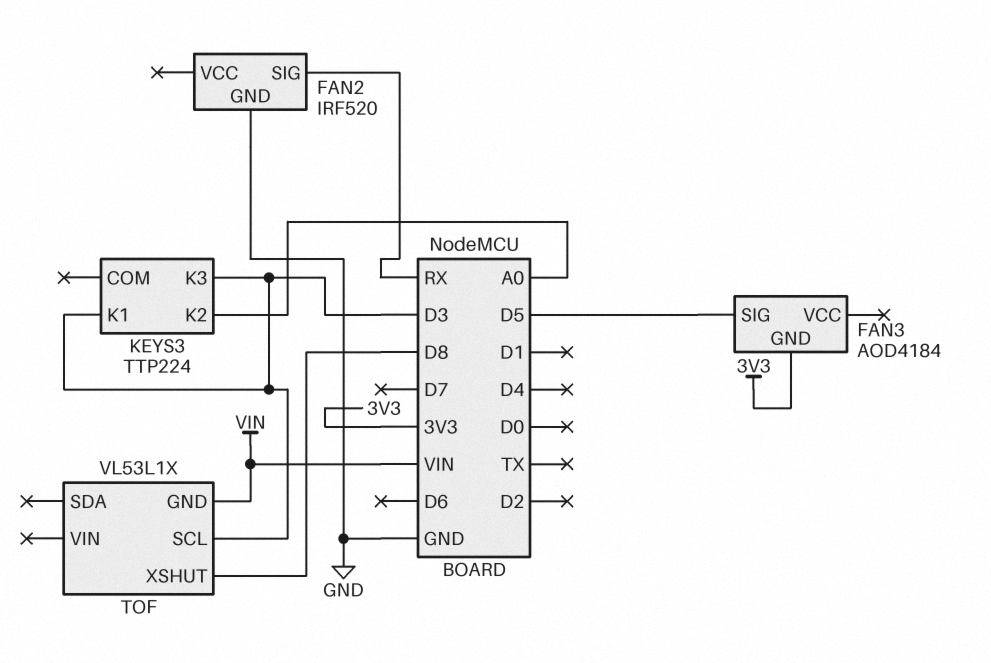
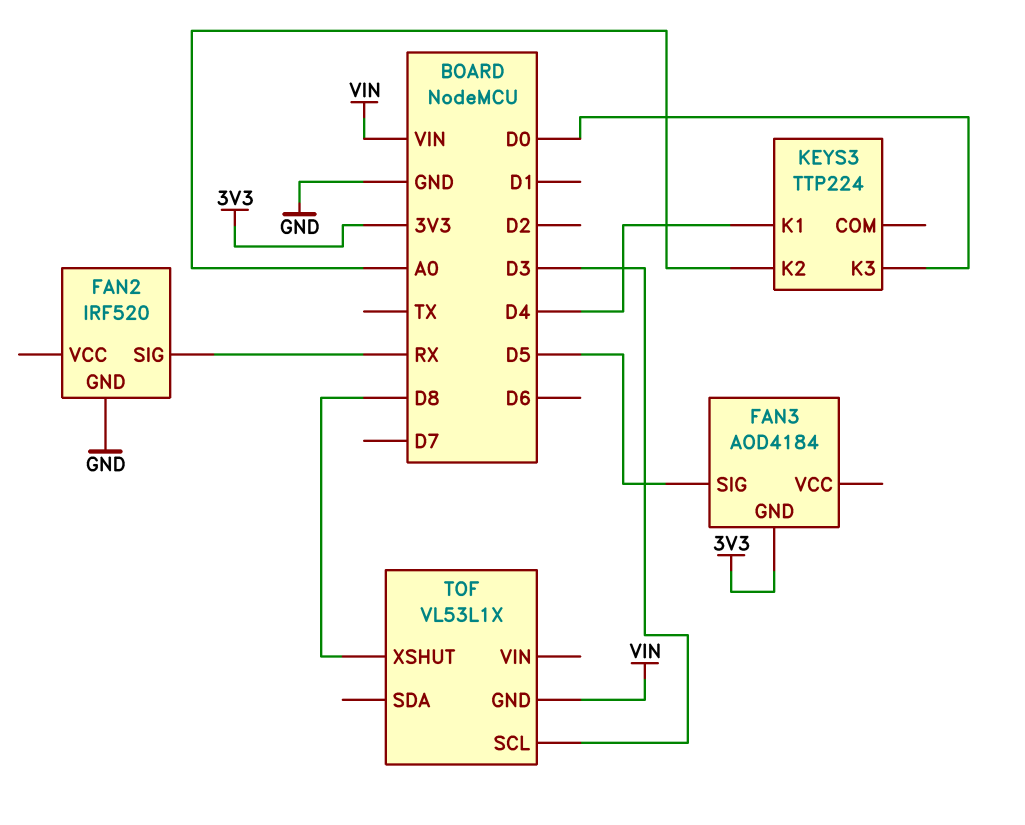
KEYS3 pin K1: D3 -> D4
KEYS3 pin K3: D3 -> D0

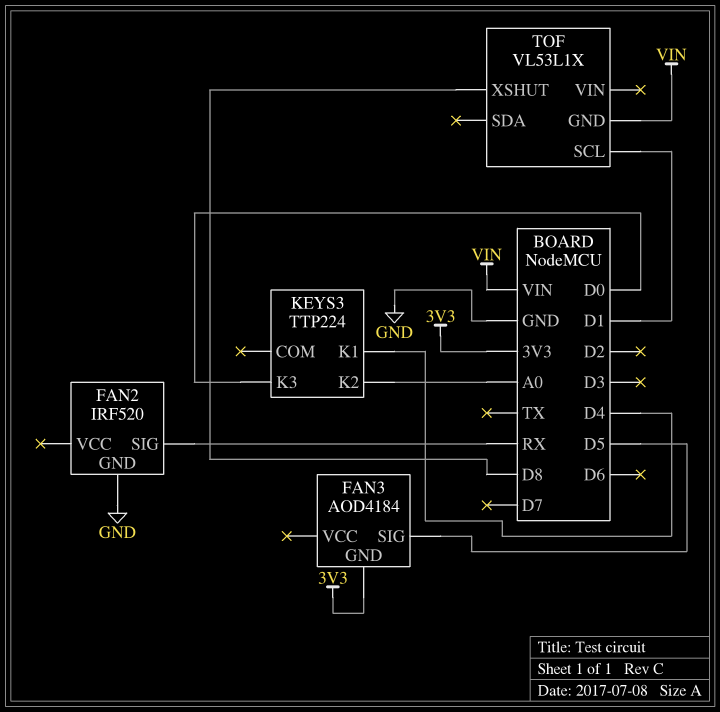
TOF pin SCL: D3 -> D1

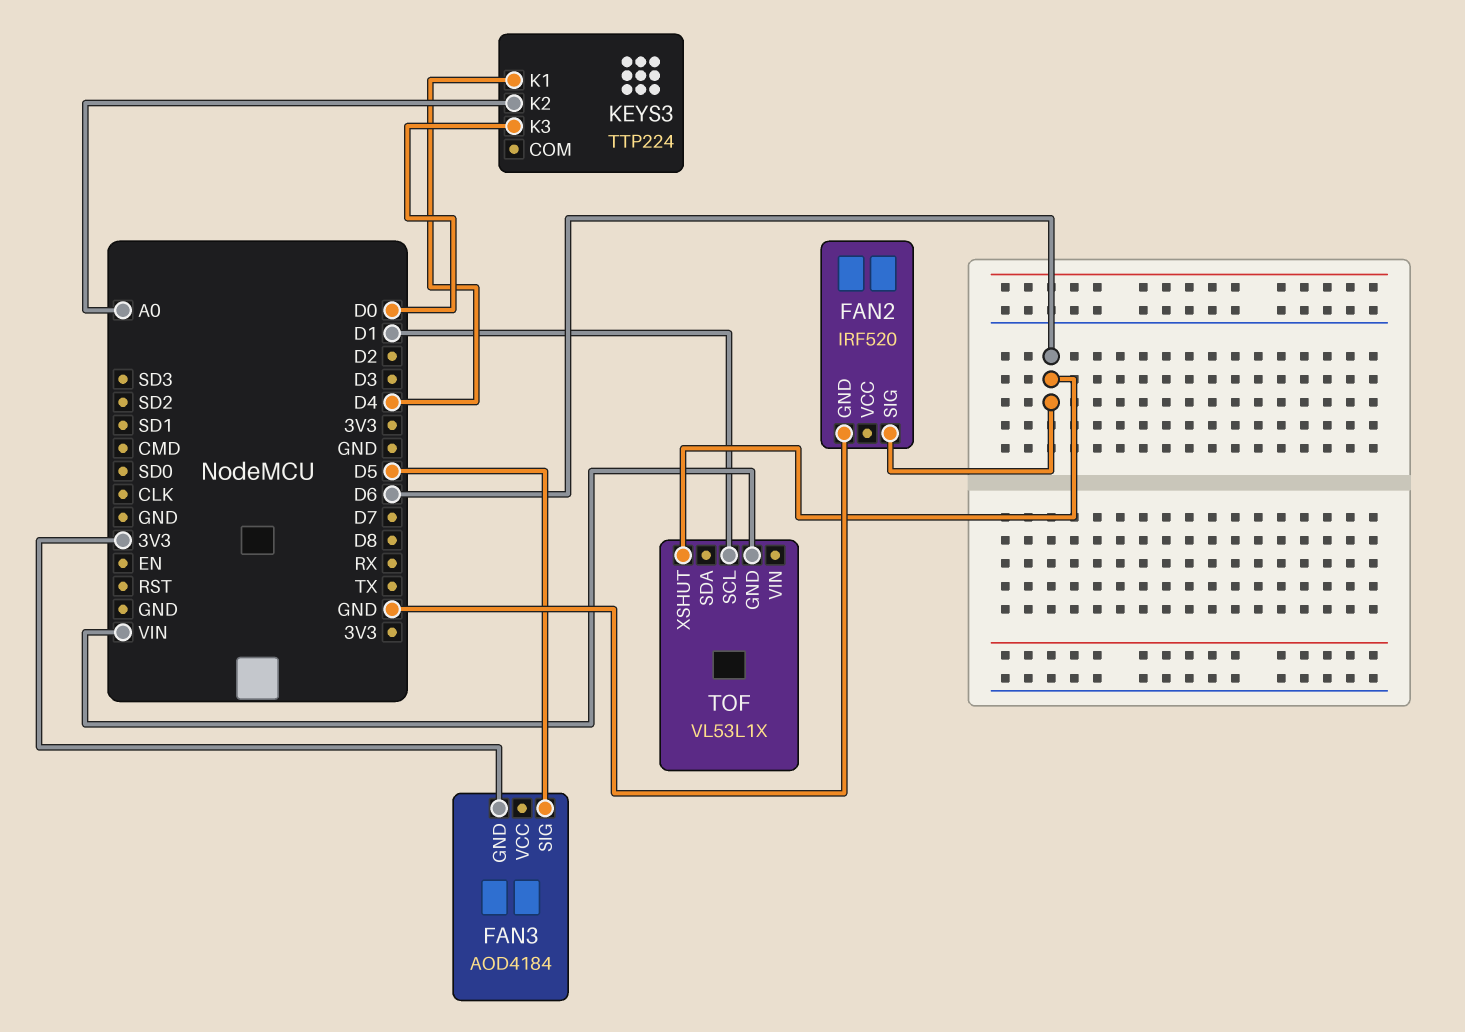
FAN2 pin SIG: RX -> D6
TOF pin XSHUT: D8 -> D6

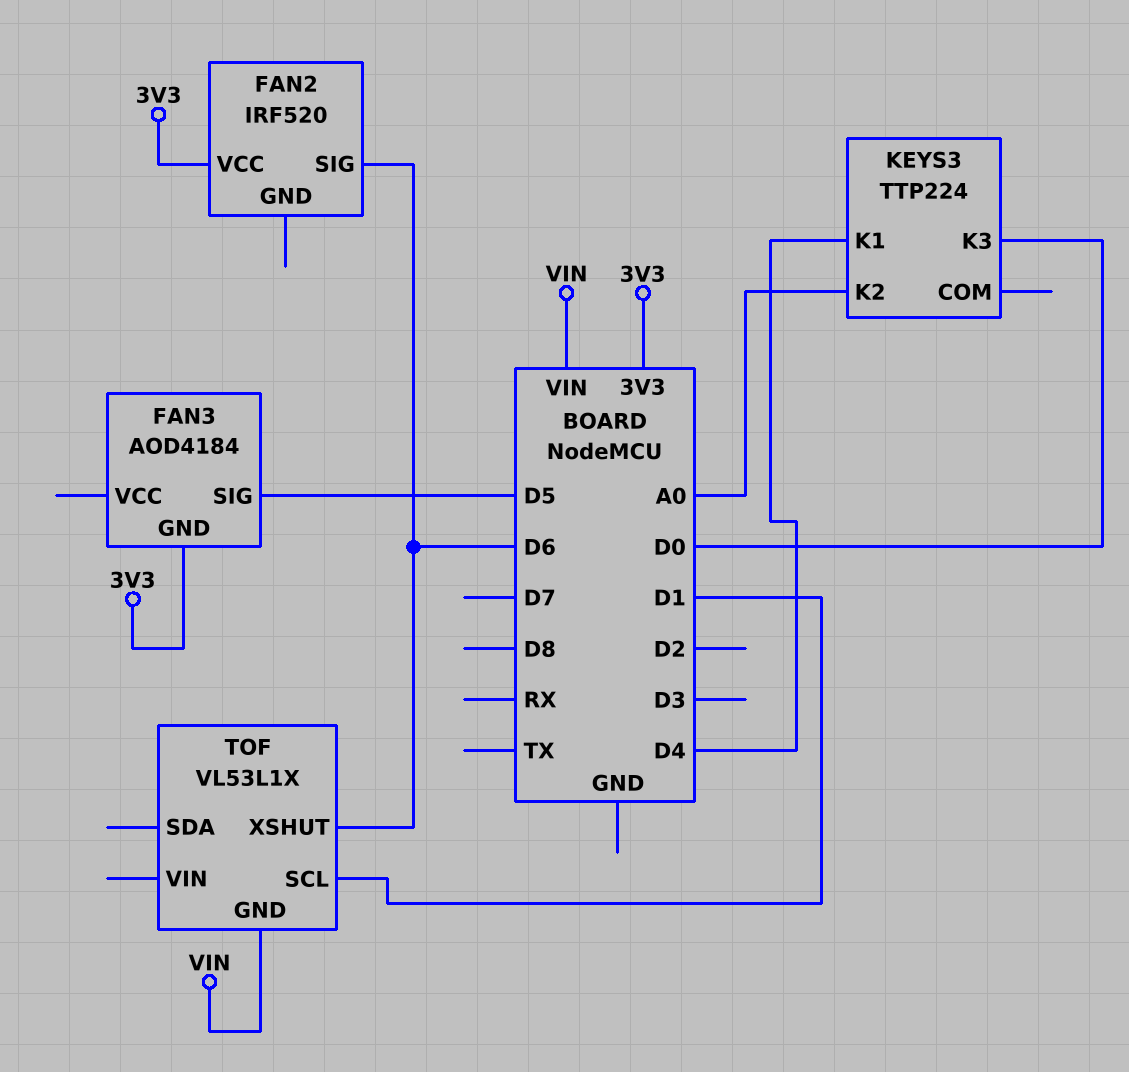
FAN2 pin GND: GND -> none
FAN2 pin VCC: none -> 3V3

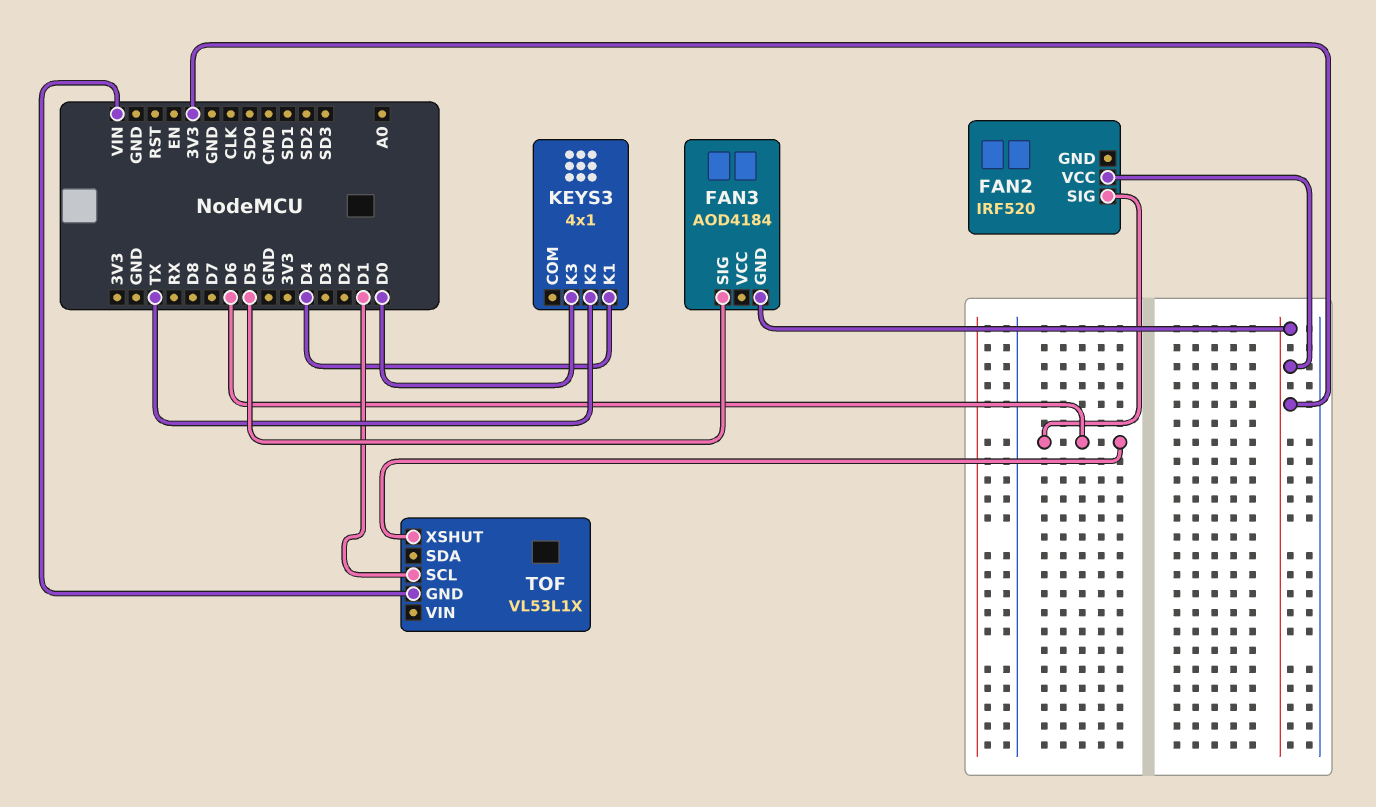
KEYS3: TTP224 -> 4x1
KEYS3 pin K2: A0 -> TX

